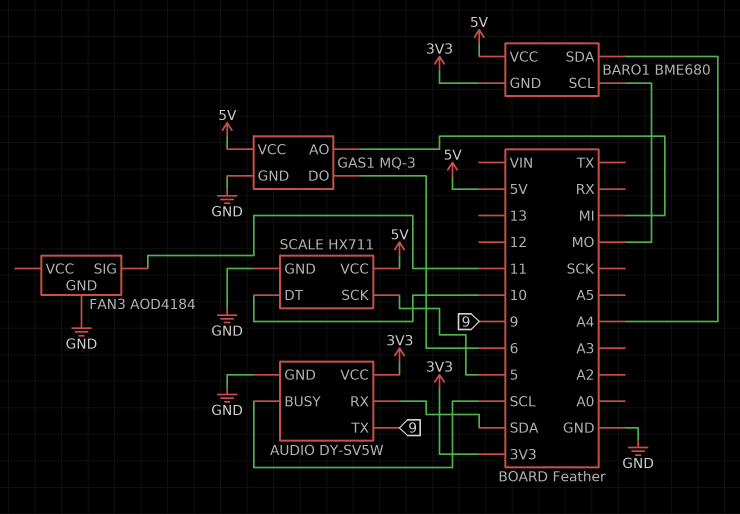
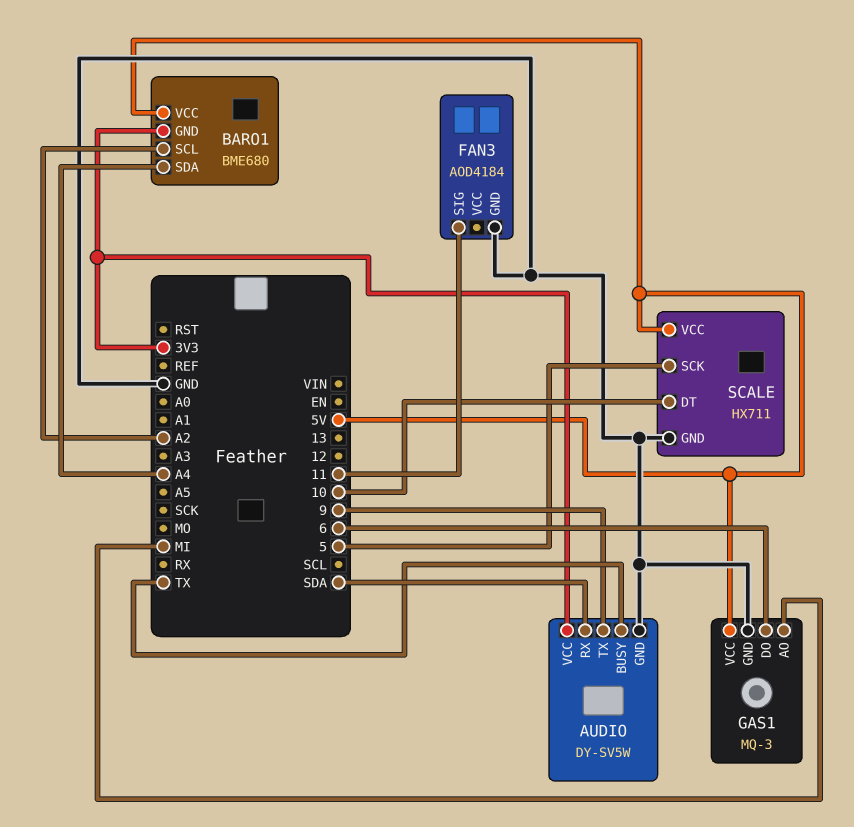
AUDIO pin BUSY: SCL -> TX
BARO1 pin SCL: MO -> A2

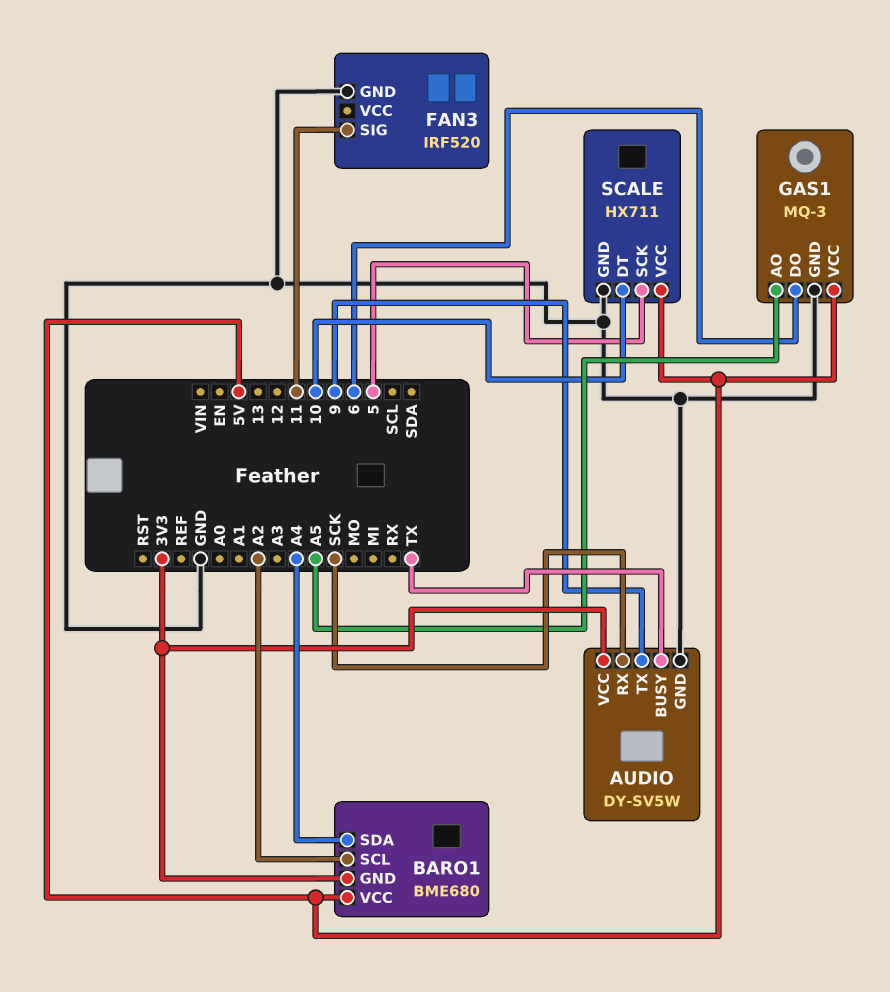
AUDIO pin RX: SDA -> SCK
FAN3: AOD4184 -> IRF520
GAS1 pin AO: MI -> A5

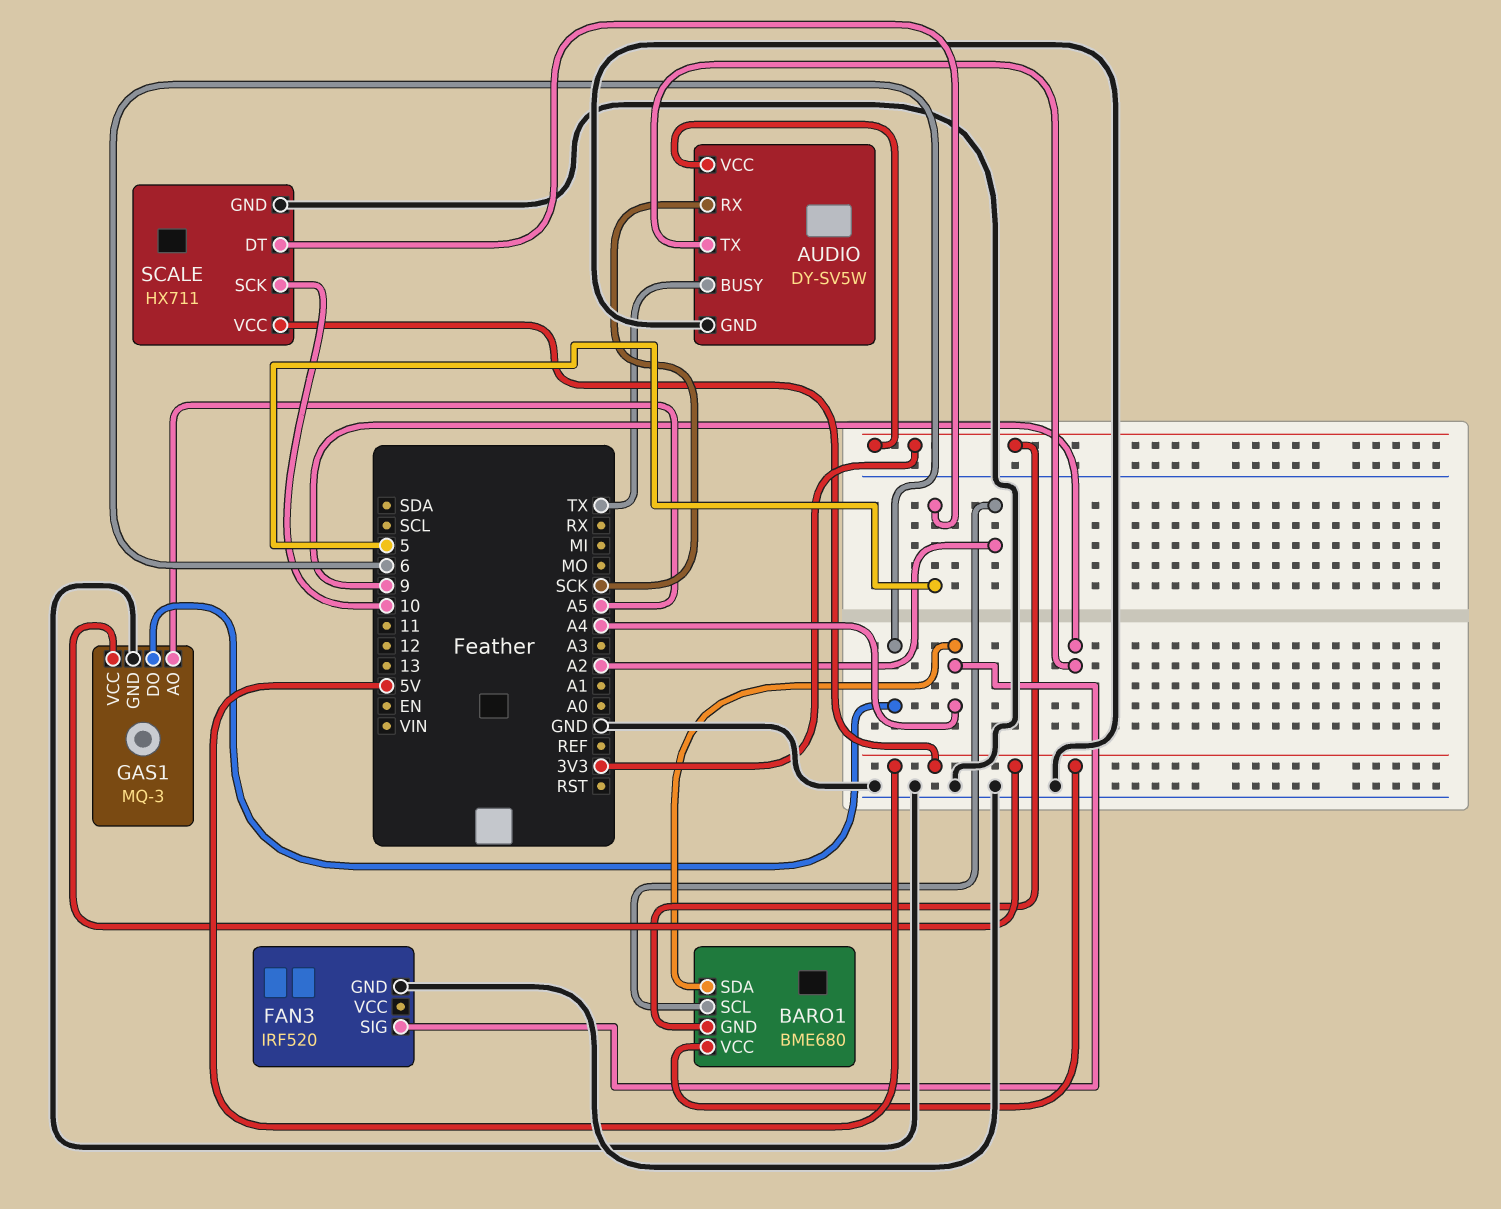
FAN3 pin SIG: 11 -> A4
SCALE pin DT: 10 -> 5
SCALE pin SCK: 5 -> 10

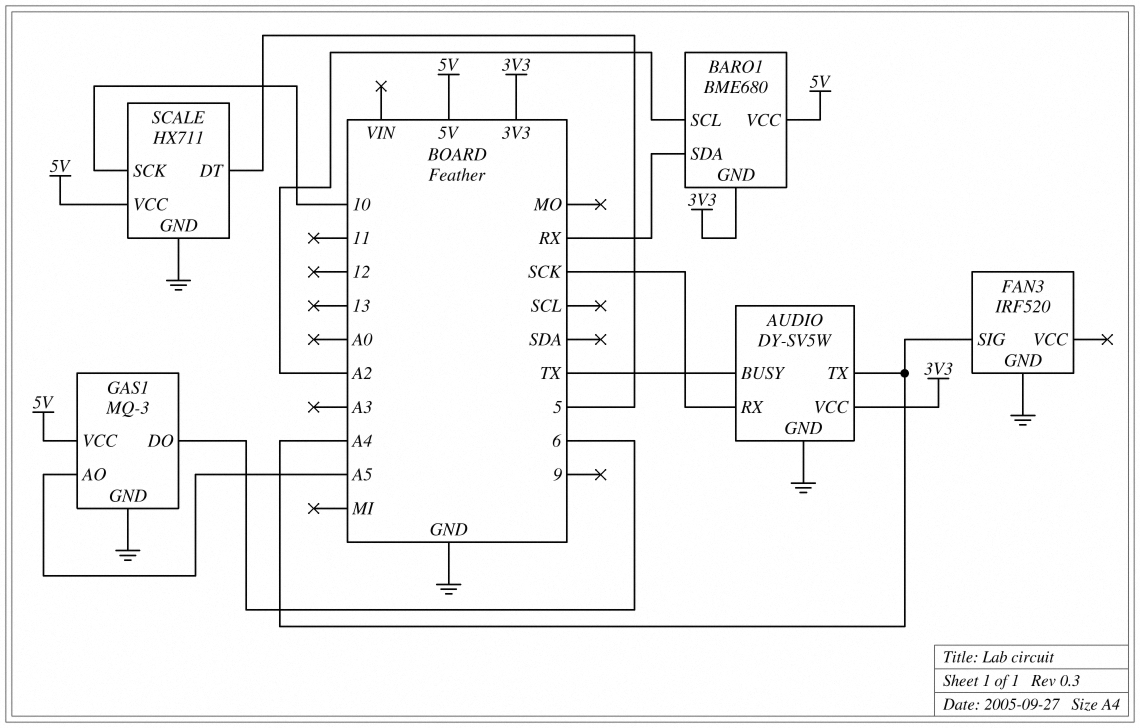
AUDIO pin TX: 9 -> A4
BARO1 pin SDA: A4 -> RX

